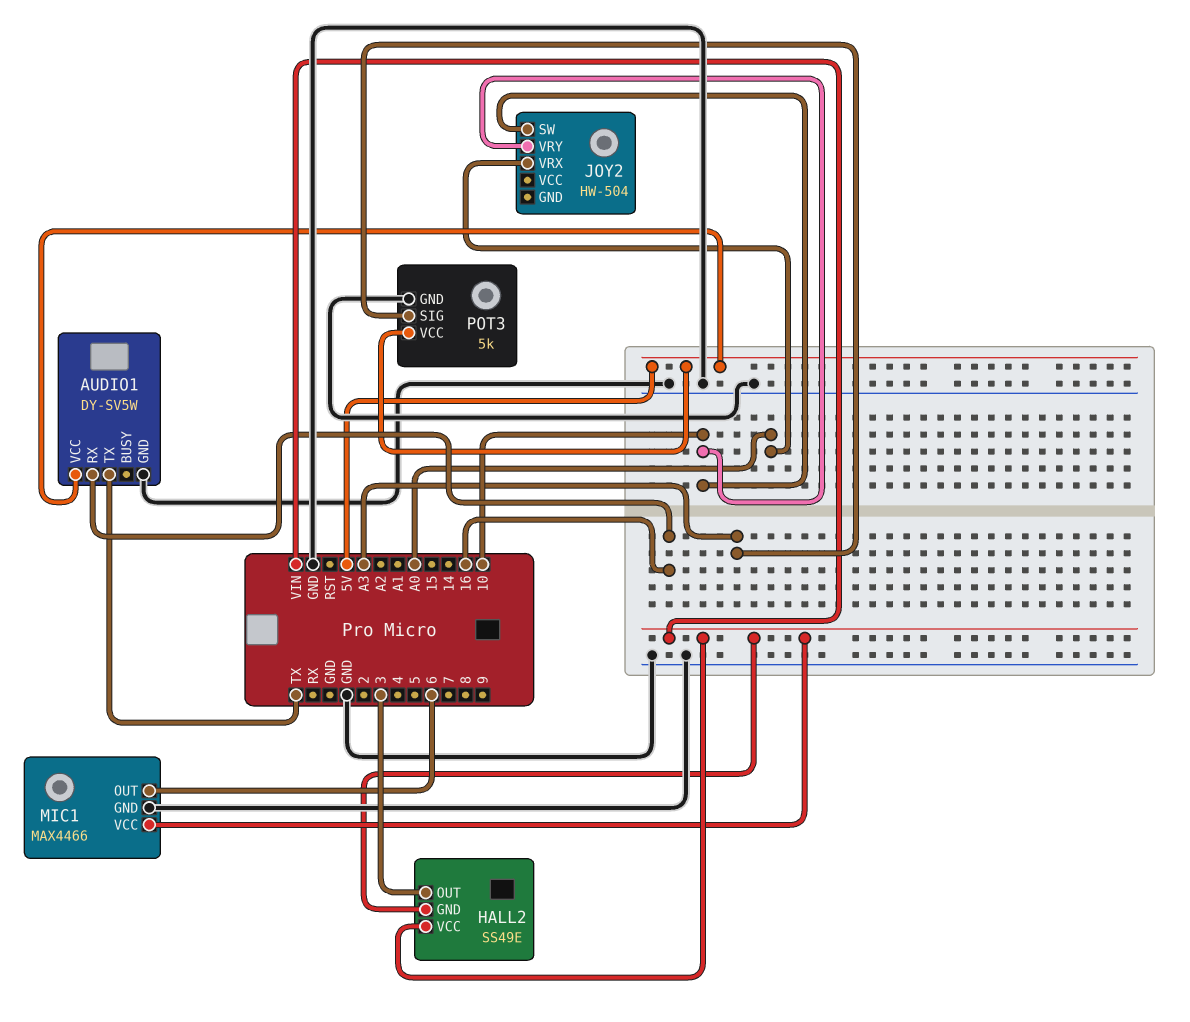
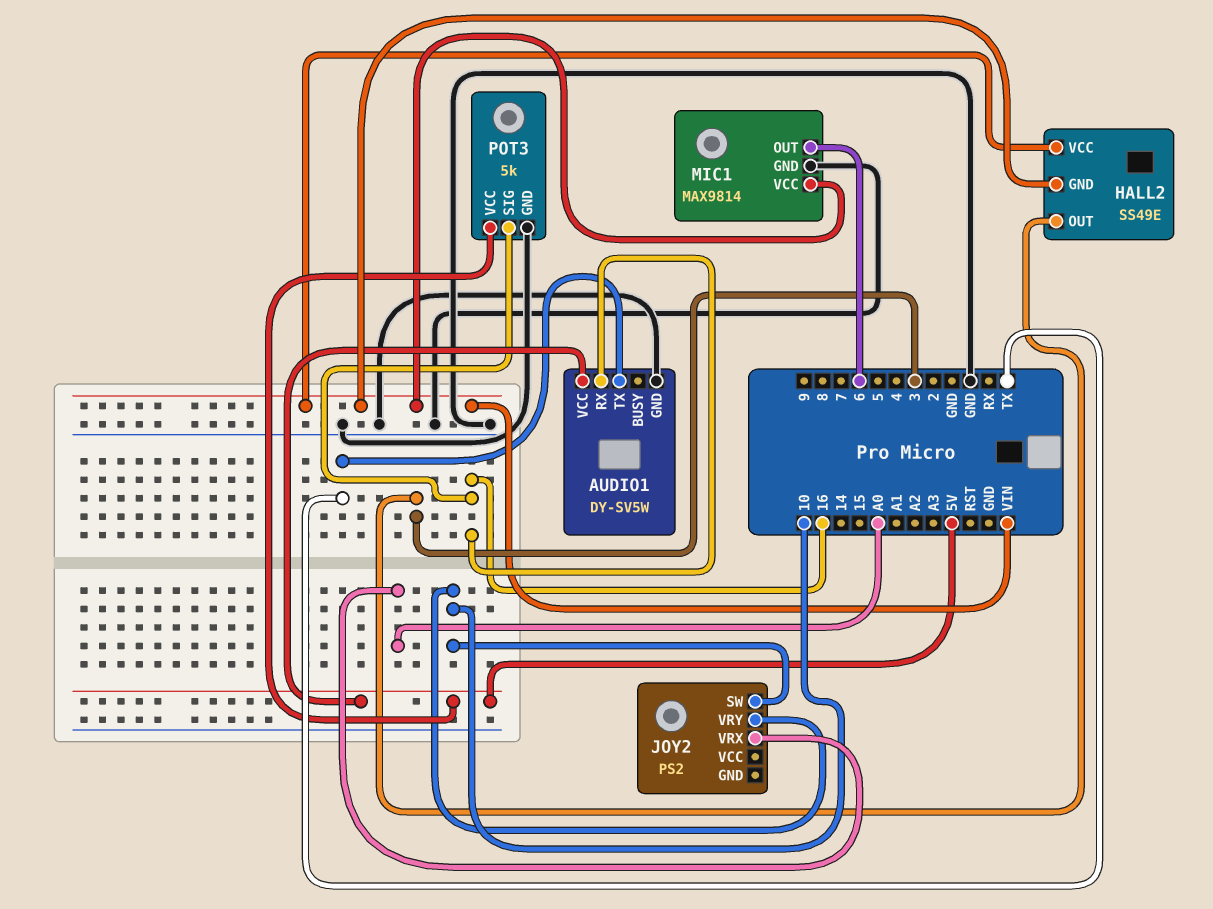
JOY2: HW-504 -> PS2
MIC1: MAX4466 -> MAX9814
POT3 pin SIG: A3 -> 16

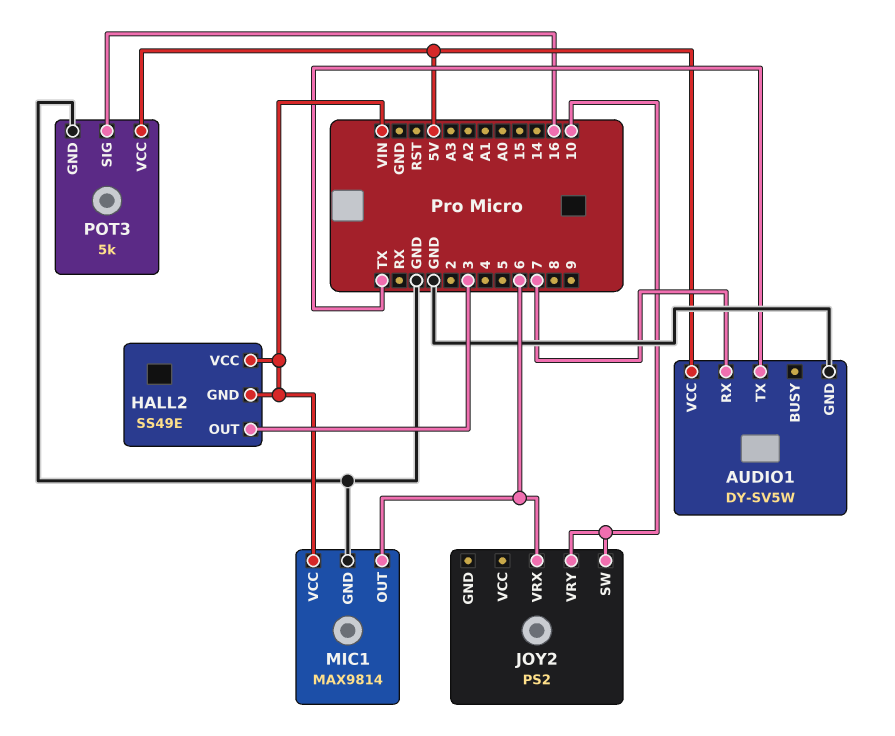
AUDIO1 pin RX: 16 -> 7
JOY2 pin VRX: A0 -> 6

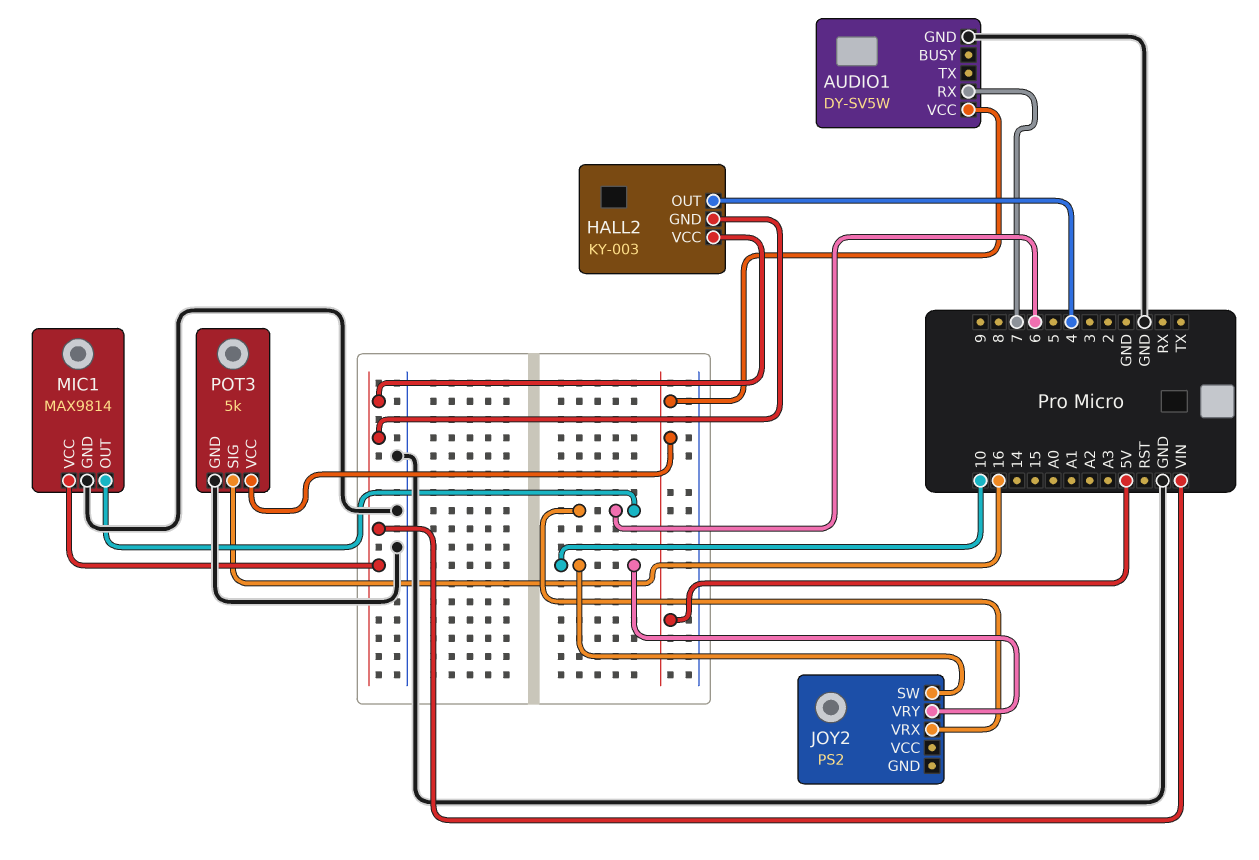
AUDIO1 pin TX: TX -> none
HALL2: SS49E -> KY-003
HALL2 pin OUT: 3 -> 4

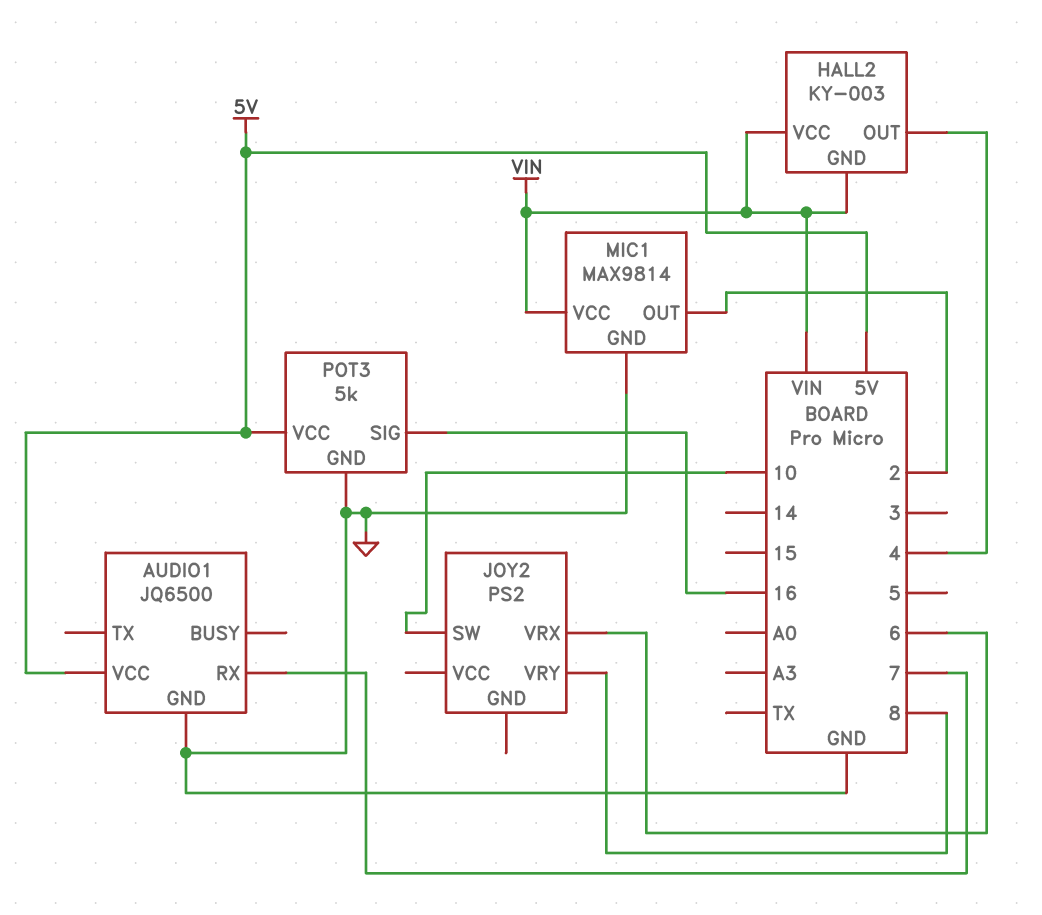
AUDIO1: DY-SV5W -> JQ6500
JOY2 pin VRY: 10 -> 8
MIC1 pin OUT: 6 -> 2

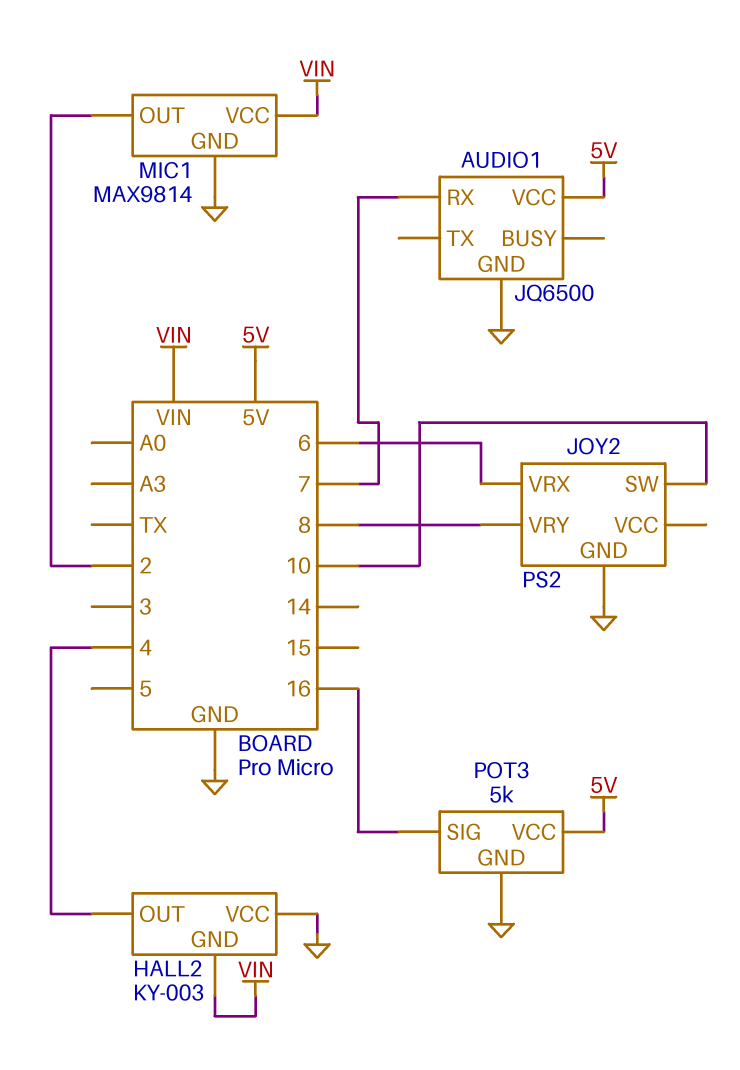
HALL2 pin VCC: VIN -> GND
JOY2 pin GND: none -> GND

